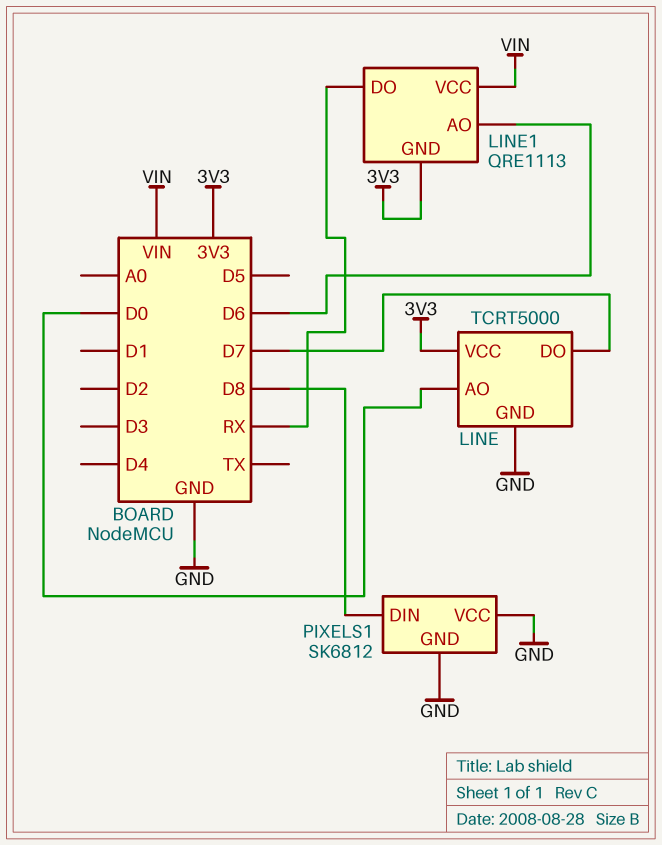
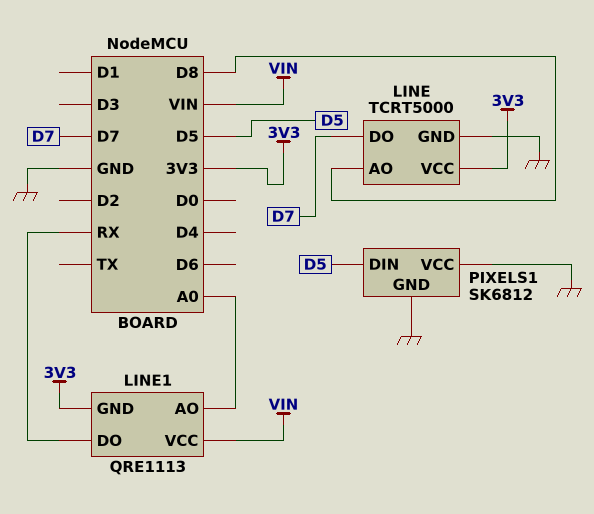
LINE pin AO: D0 -> D8
LINE1 pin AO: D6 -> A0
PIXELS1 pin DIN: D8 -> D5

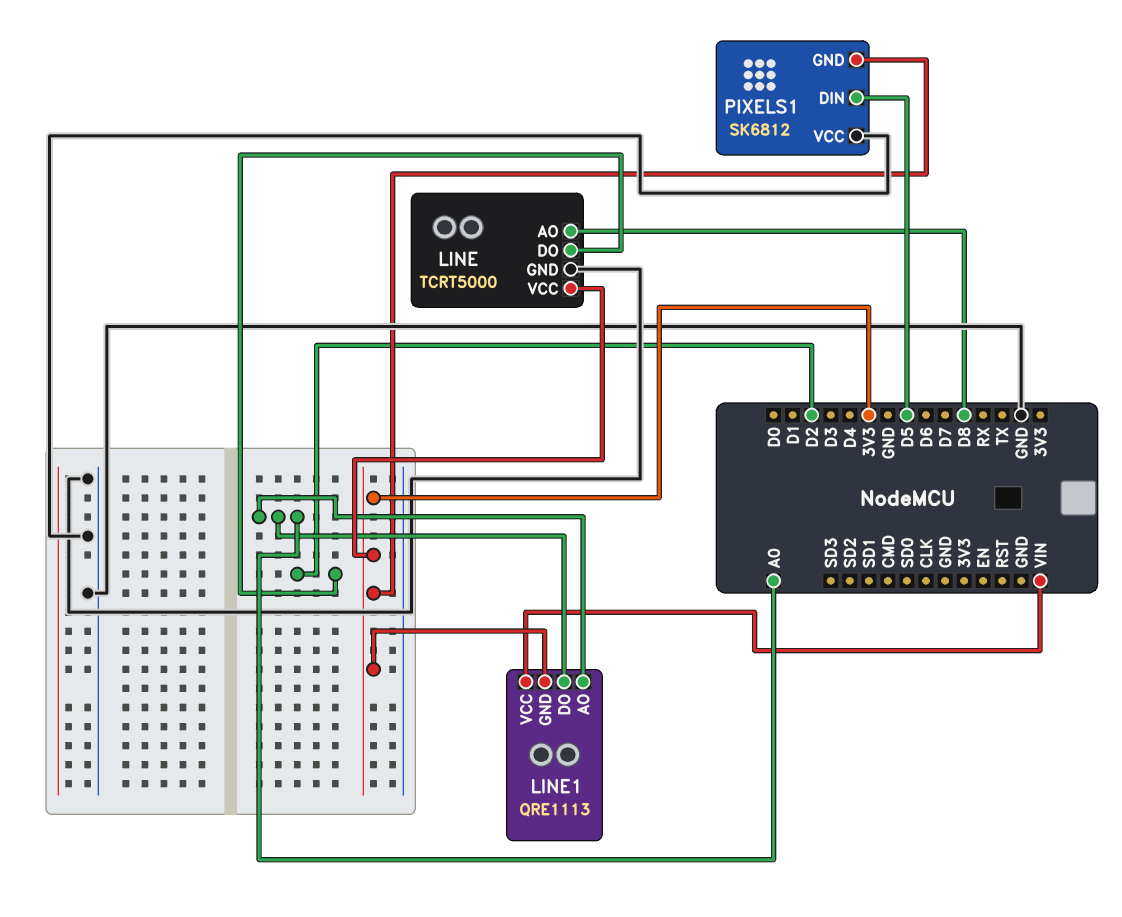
LINE pin DO: D7 -> D2
LINE1 pin DO: RX -> A0
PIXELS1 pin GND: GND -> 3V3

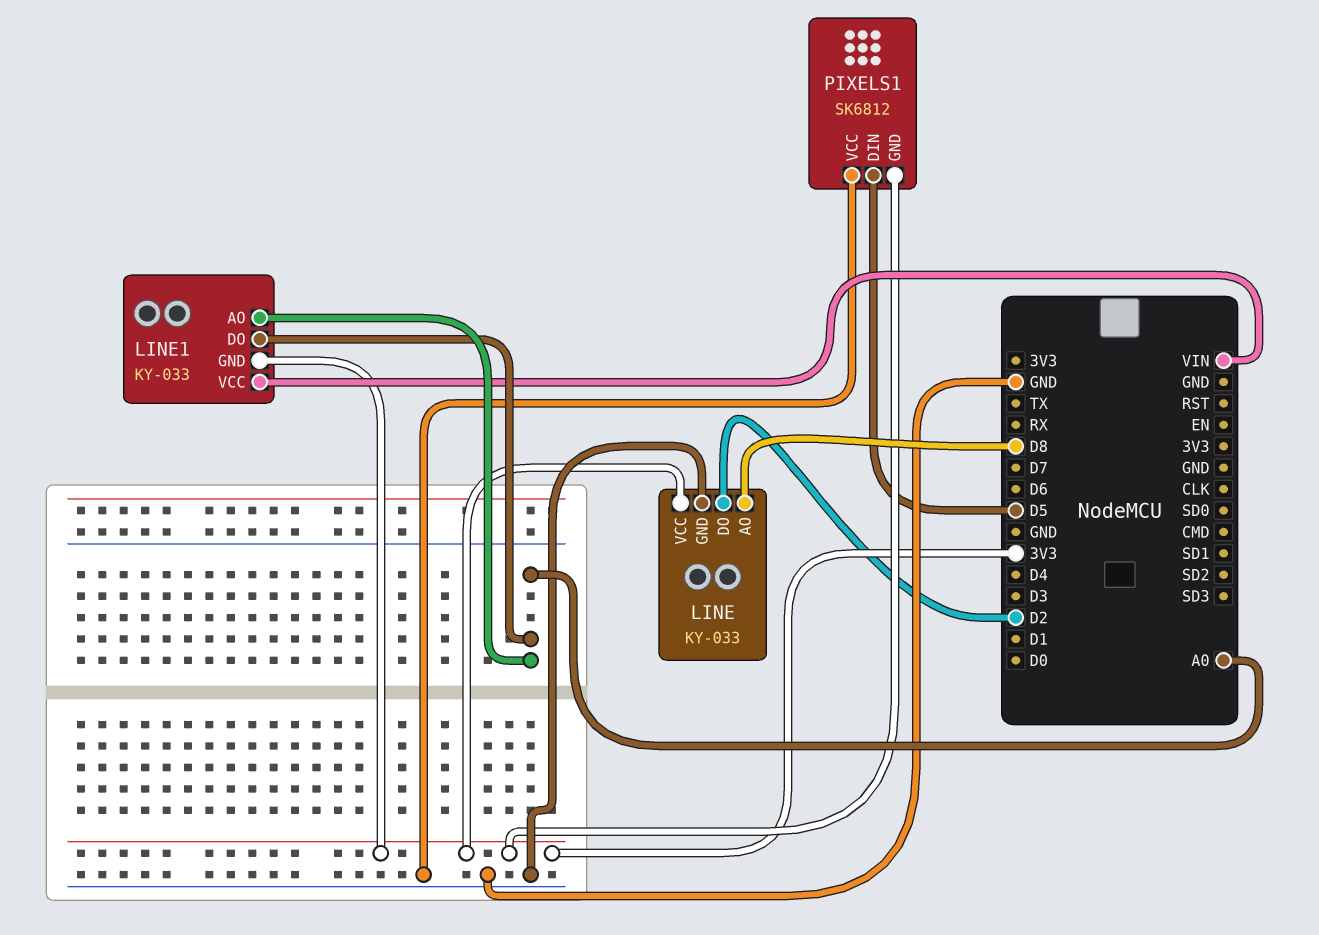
LINE: TCRT5000 -> KY-033
LINE1: QRE1113 -> KY-033

